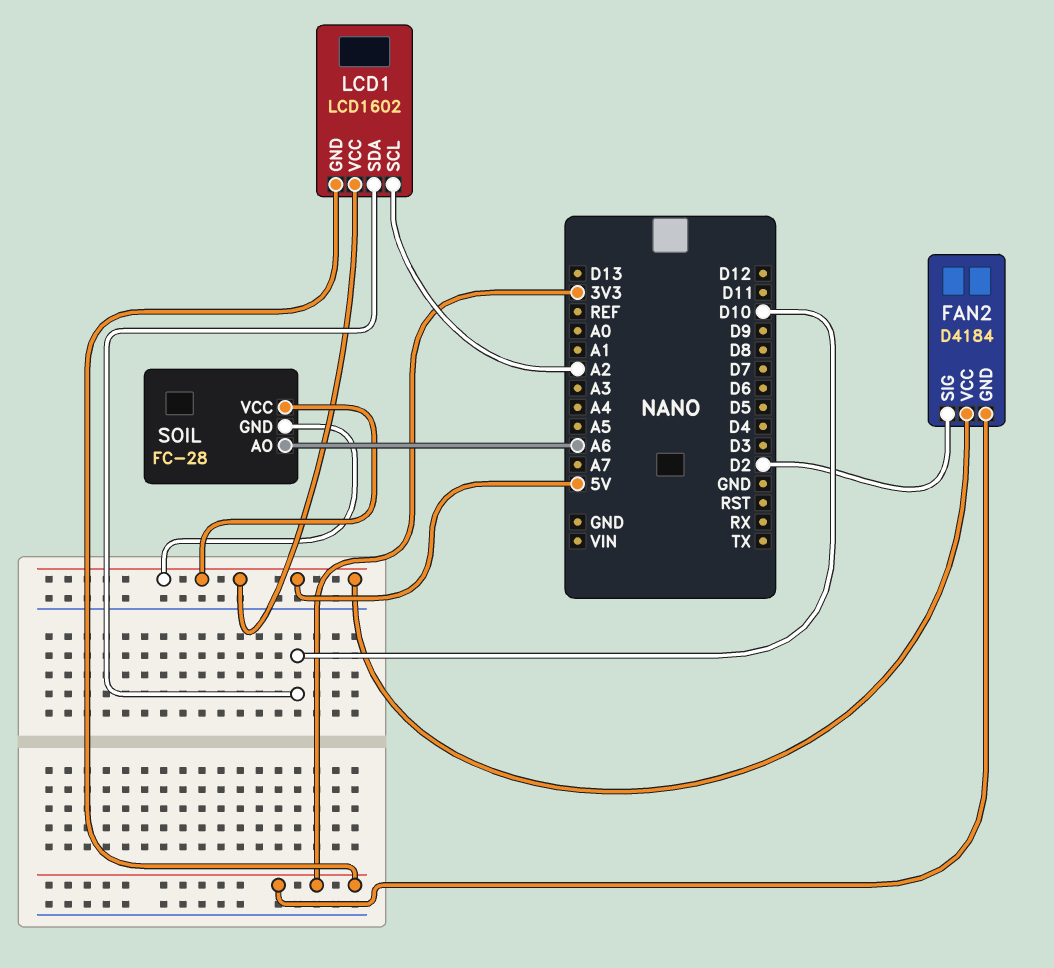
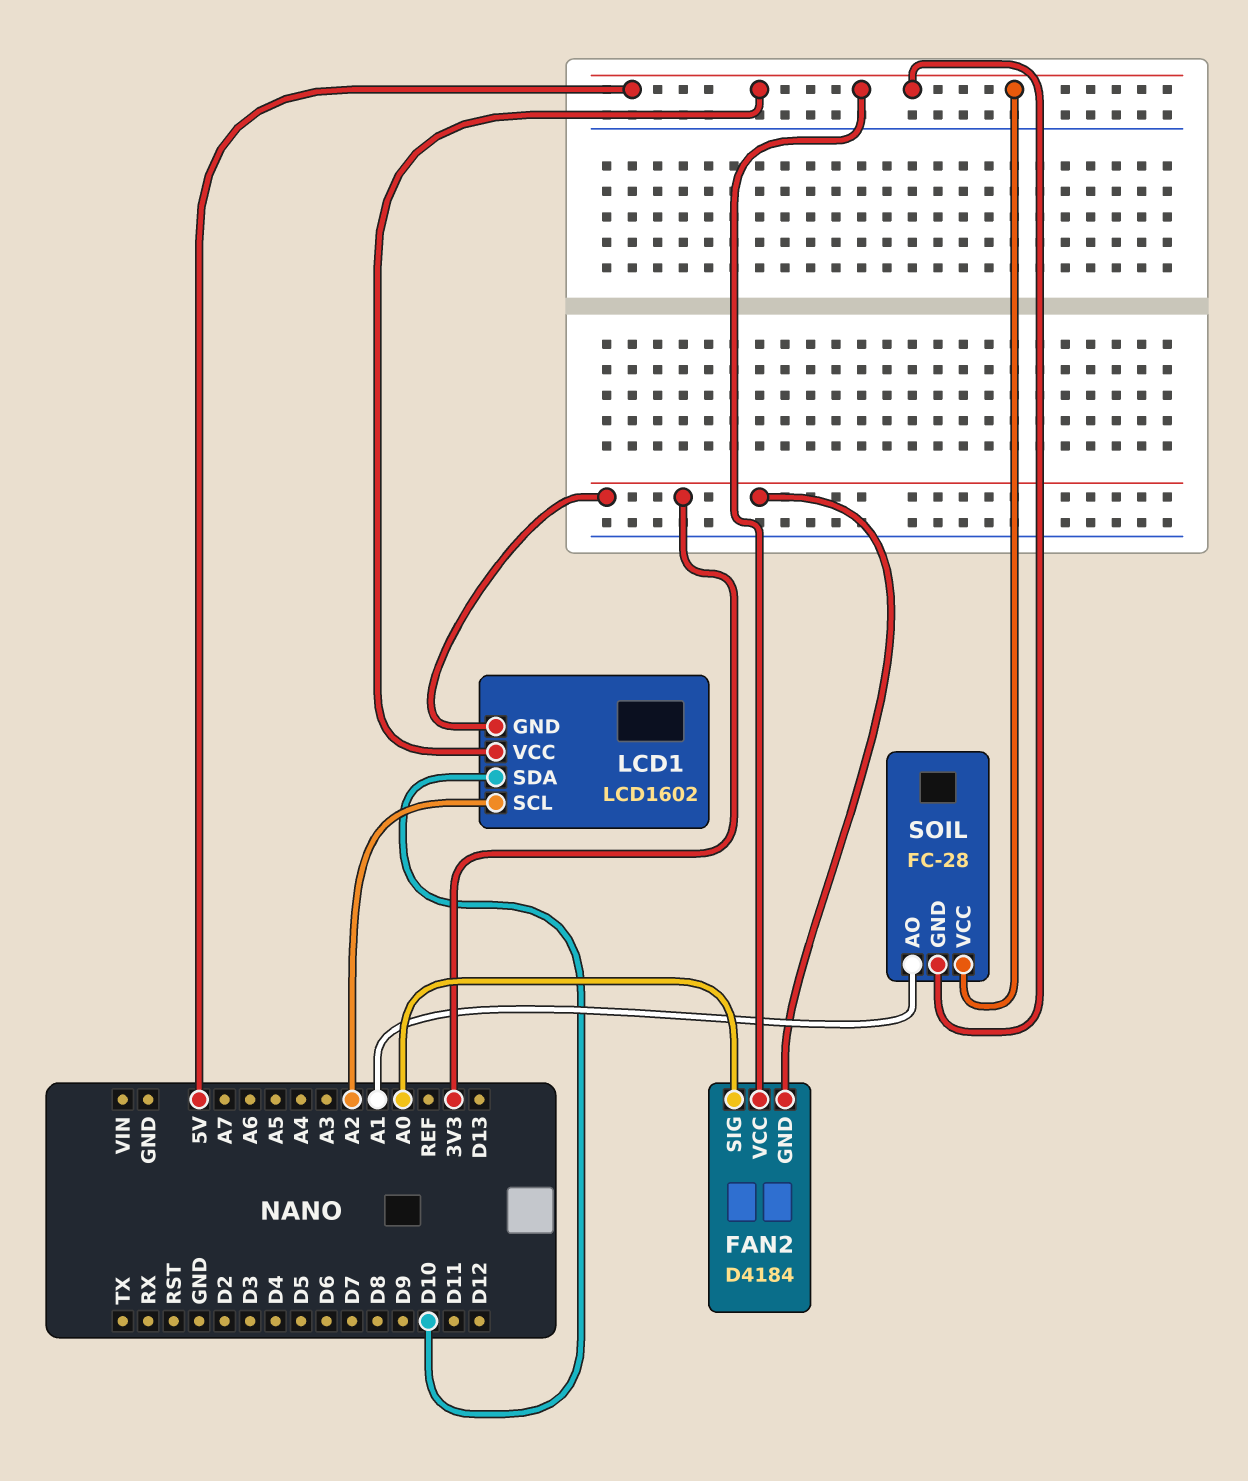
FAN2 pin SIG: D2 -> A0
SOIL pin AO: A6 -> A1

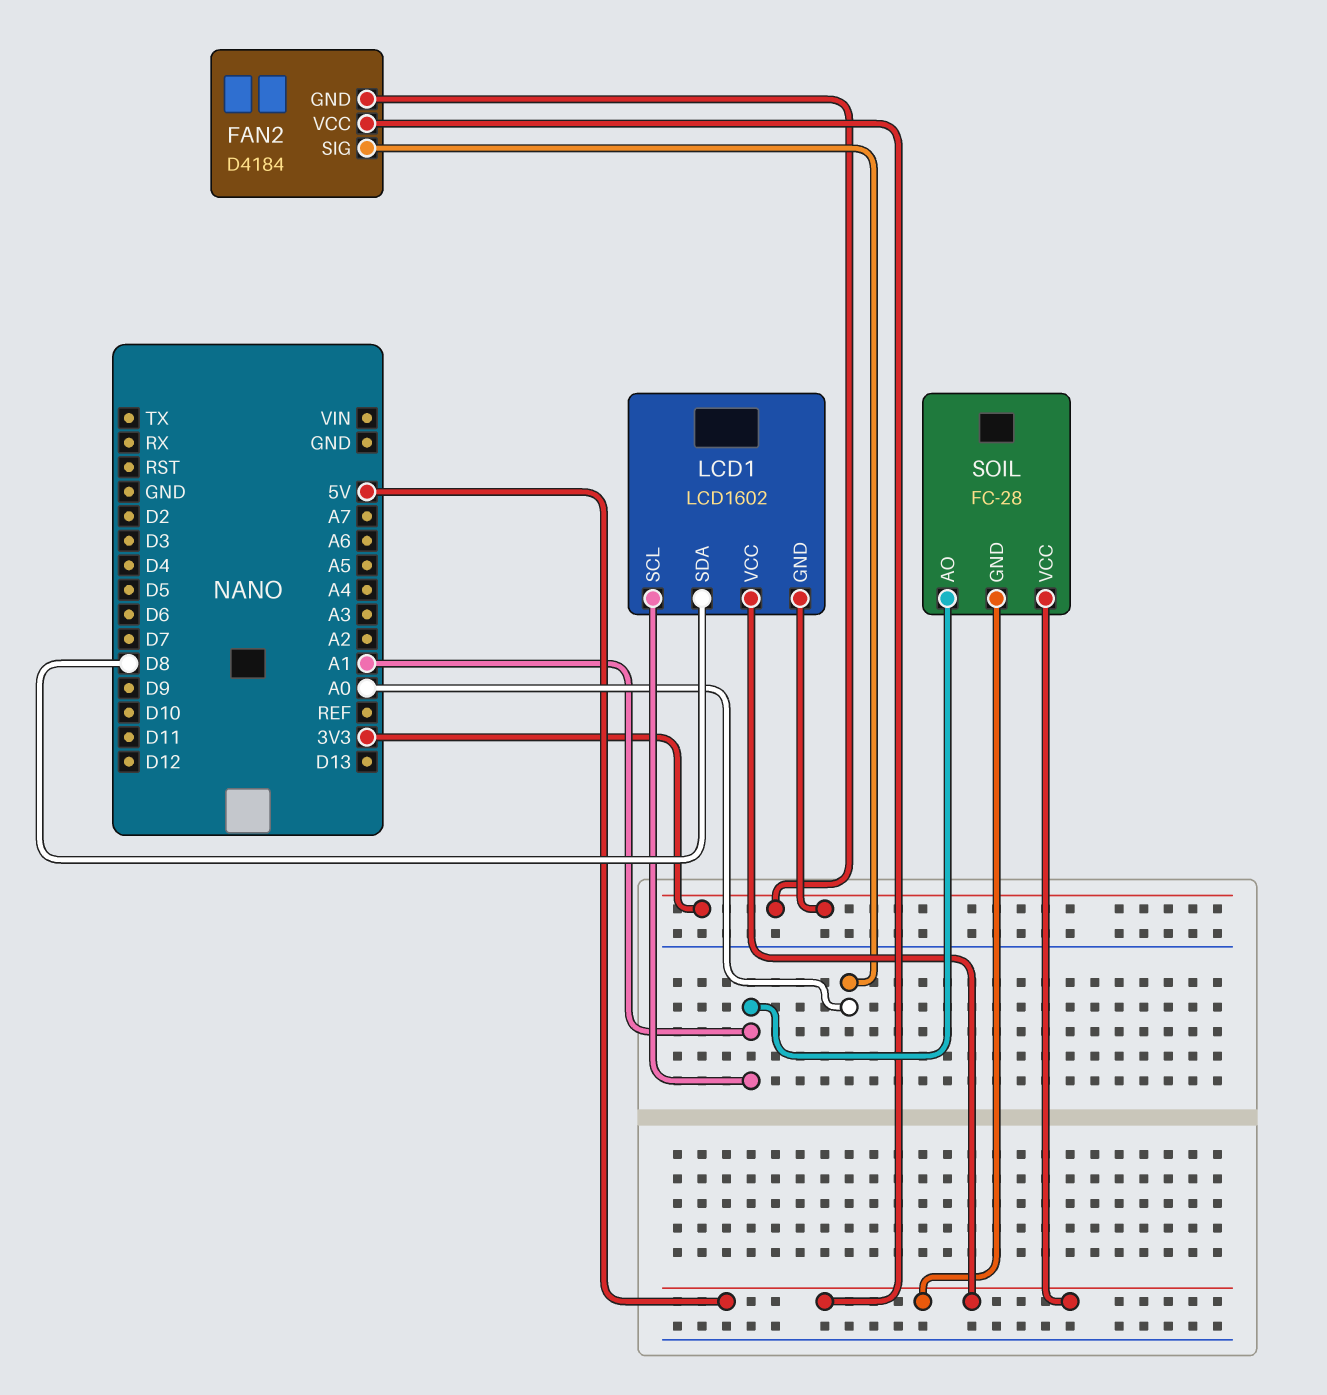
LCD1 pin SCL: A2 -> A1
LCD1 pin SDA: D10 -> D8

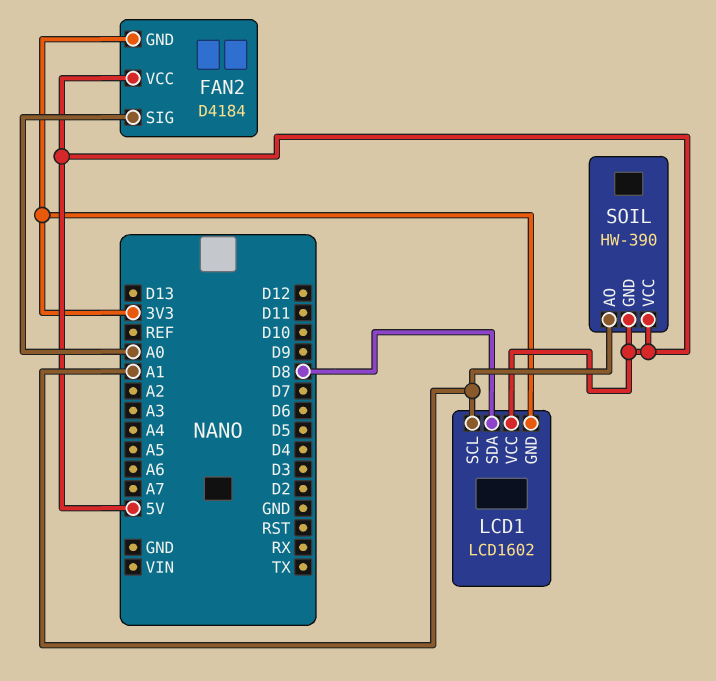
SOIL: FC-28 -> HW-390

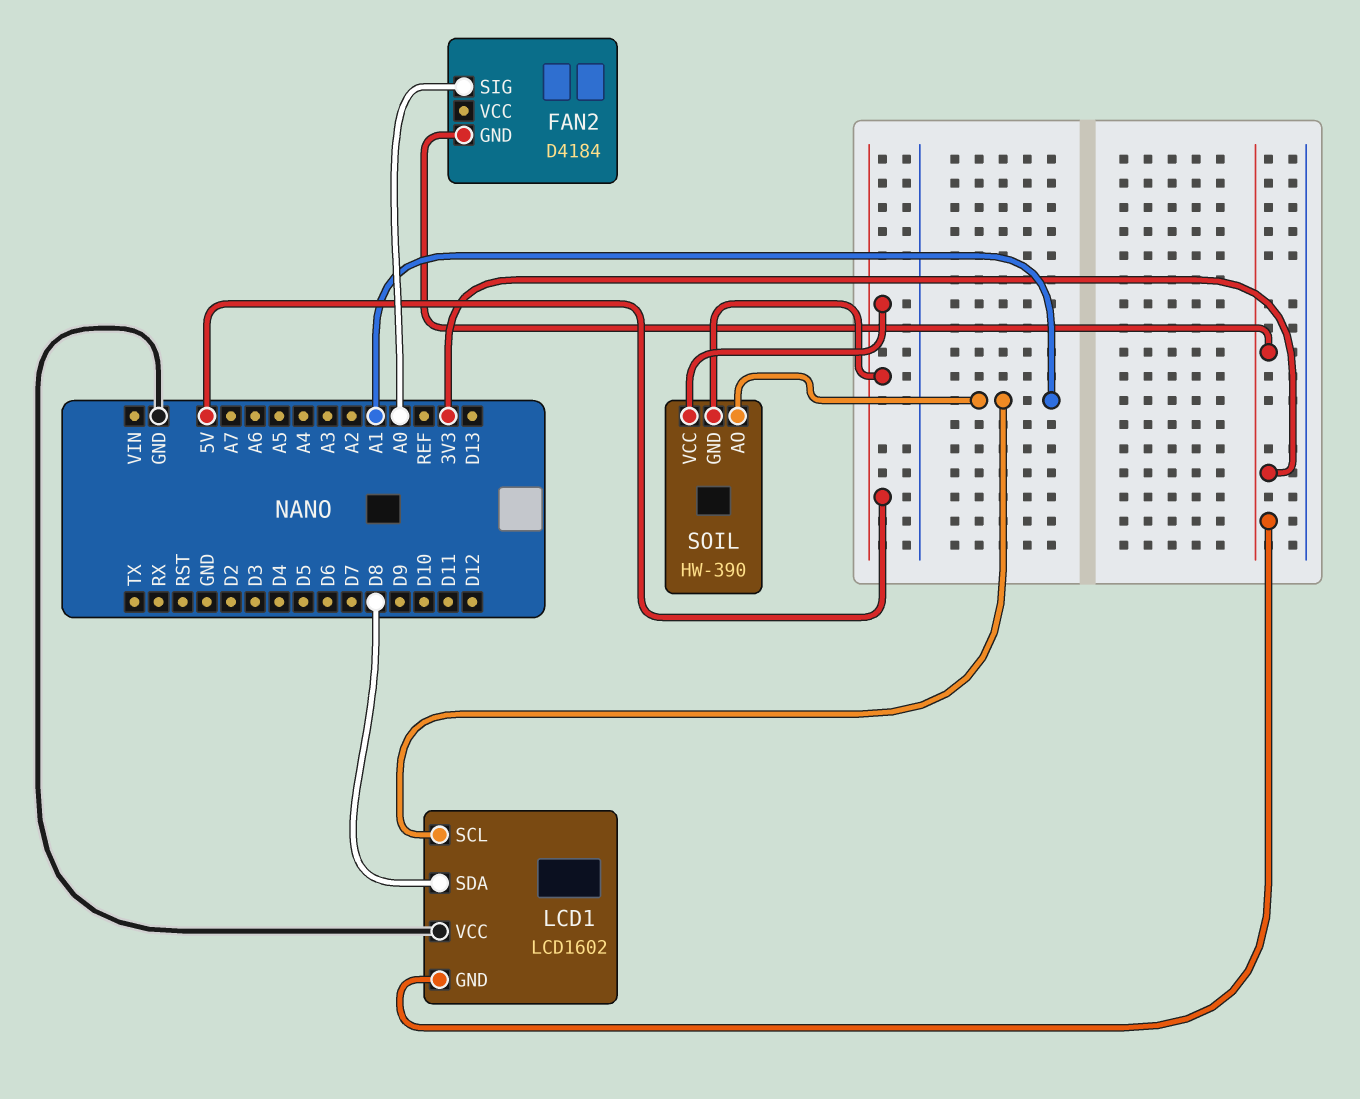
FAN2 pin VCC: 5V -> none
LCD1 pin VCC: 5V -> GND

